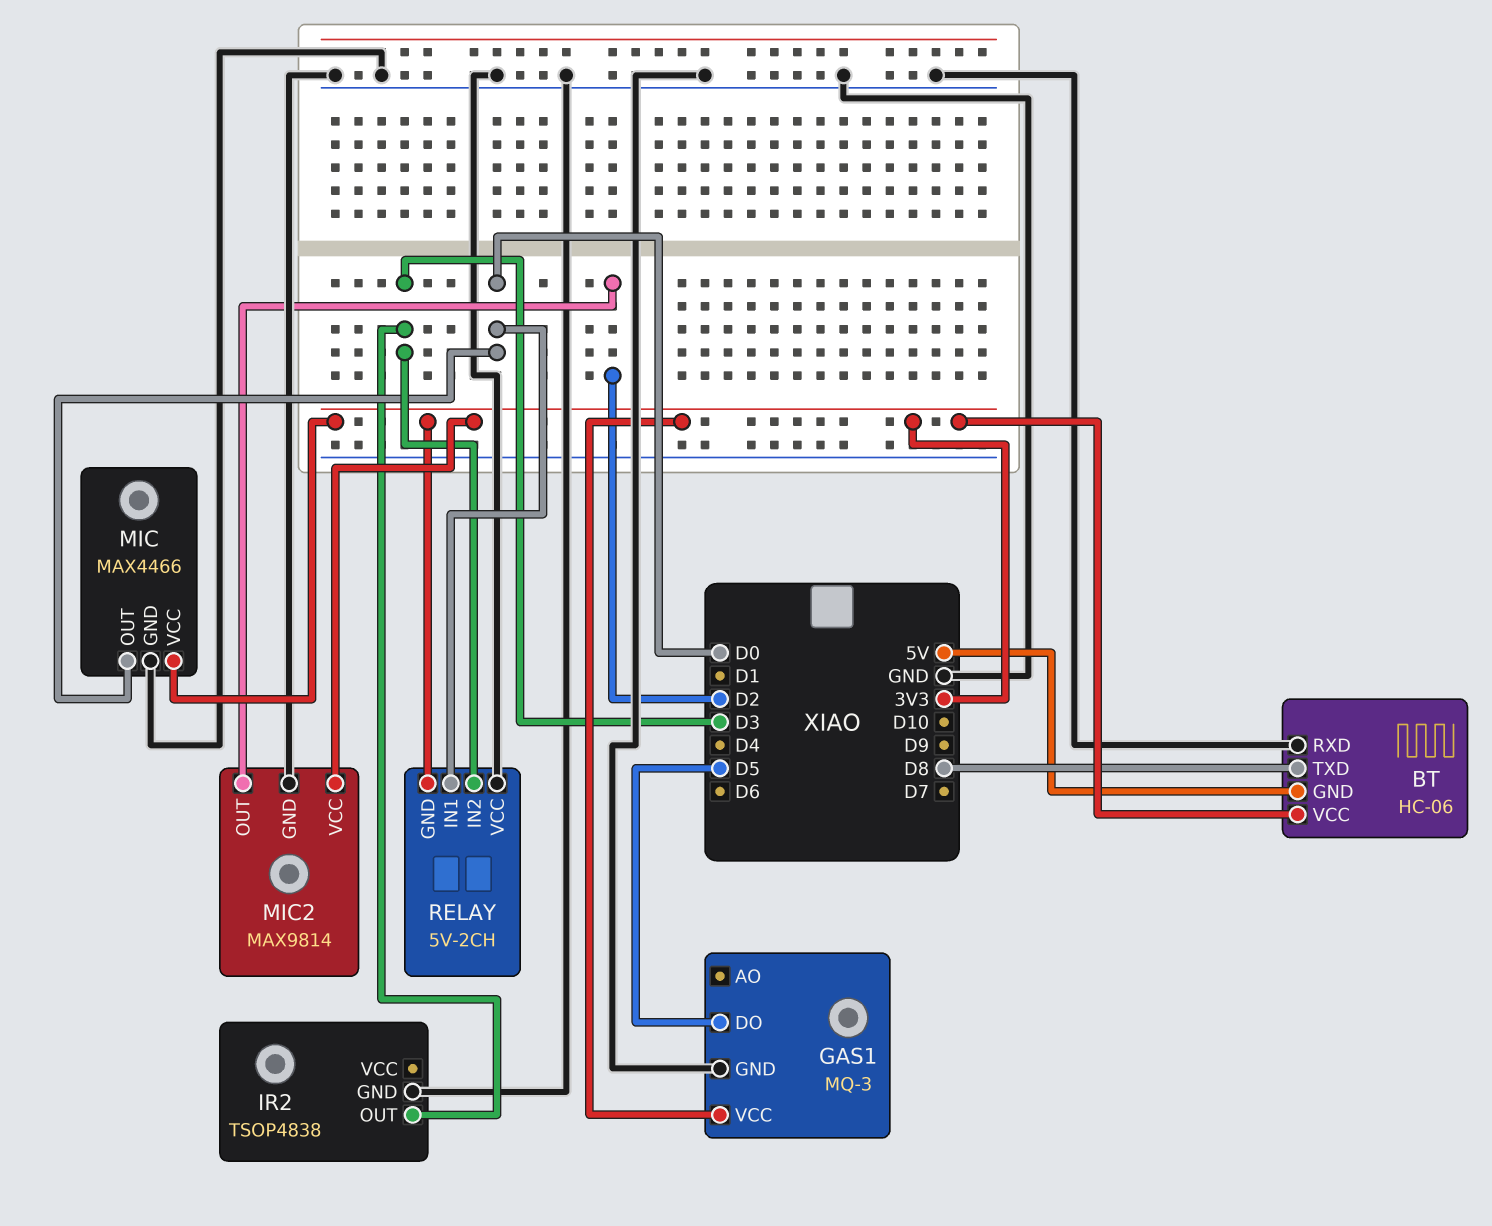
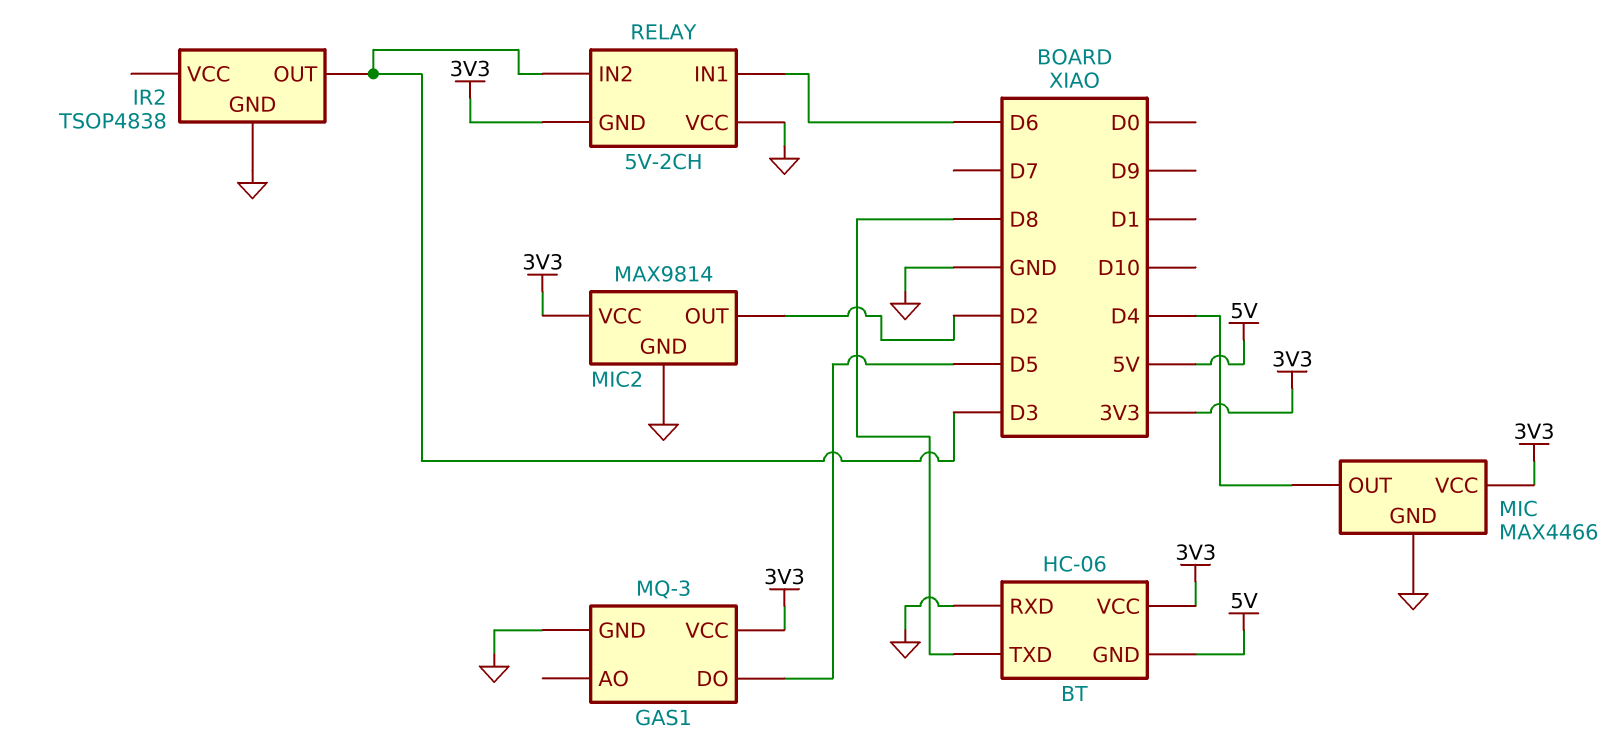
MIC pin OUT: D0 -> D4
RELAY pin IN1: D0 -> D6

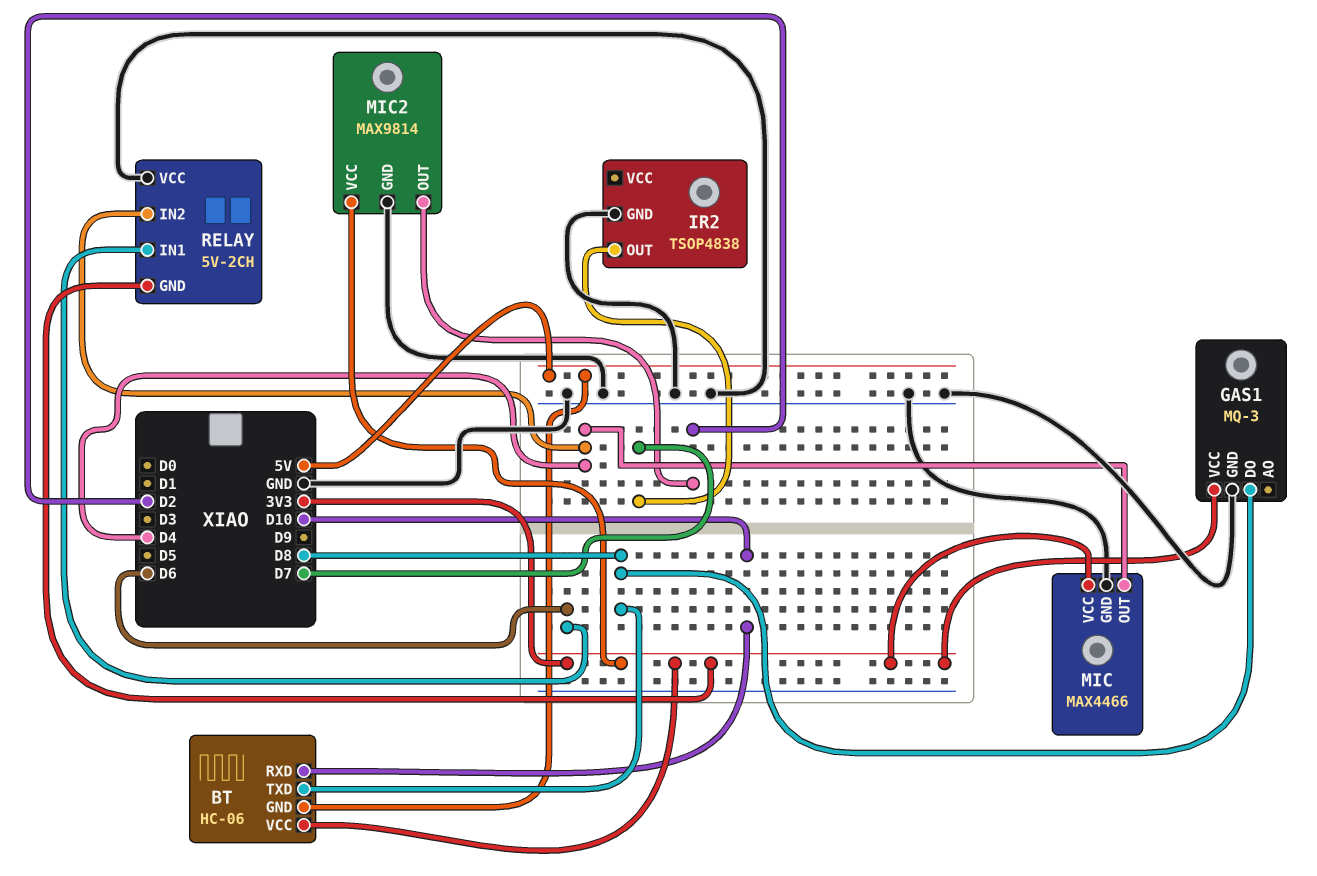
BT pin RXD: GND -> D10
GAS1 pin DO: D5 -> D8
IR2 pin OUT: D3 -> D7
RELAY pin IN2: D3 -> D4

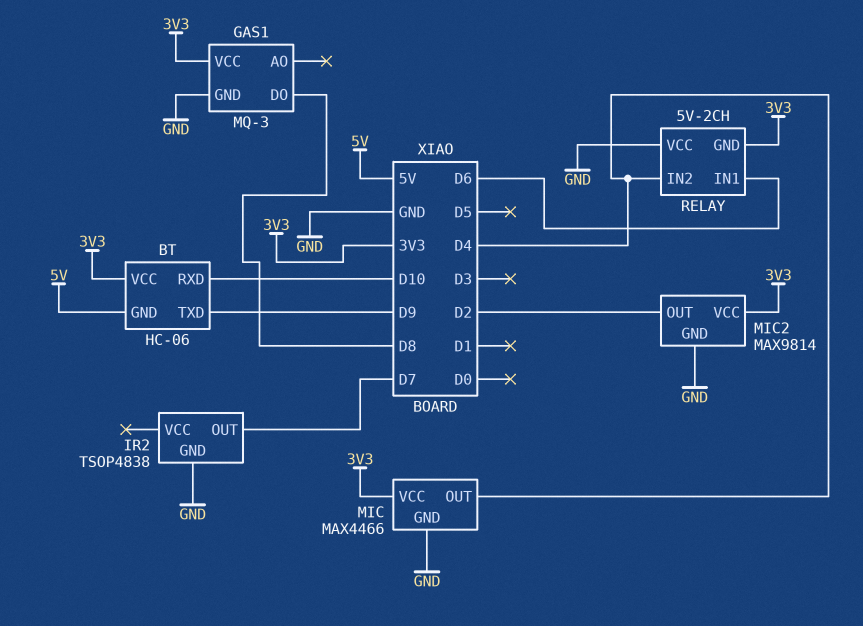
BT pin TXD: D8 -> D9

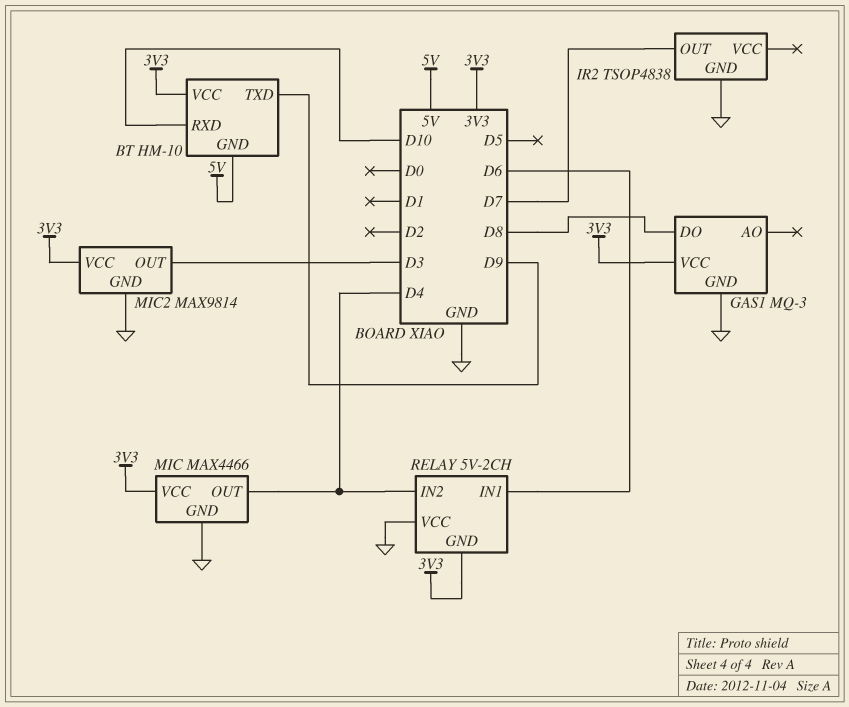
BT: HC-06 -> HM-10
MIC2 pin OUT: D2 -> D3

